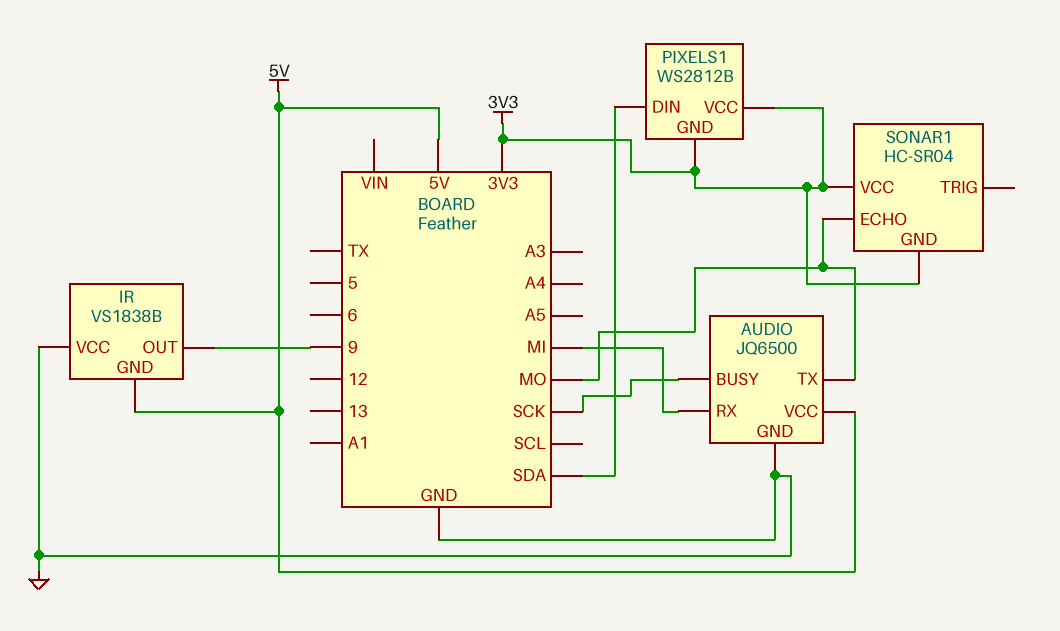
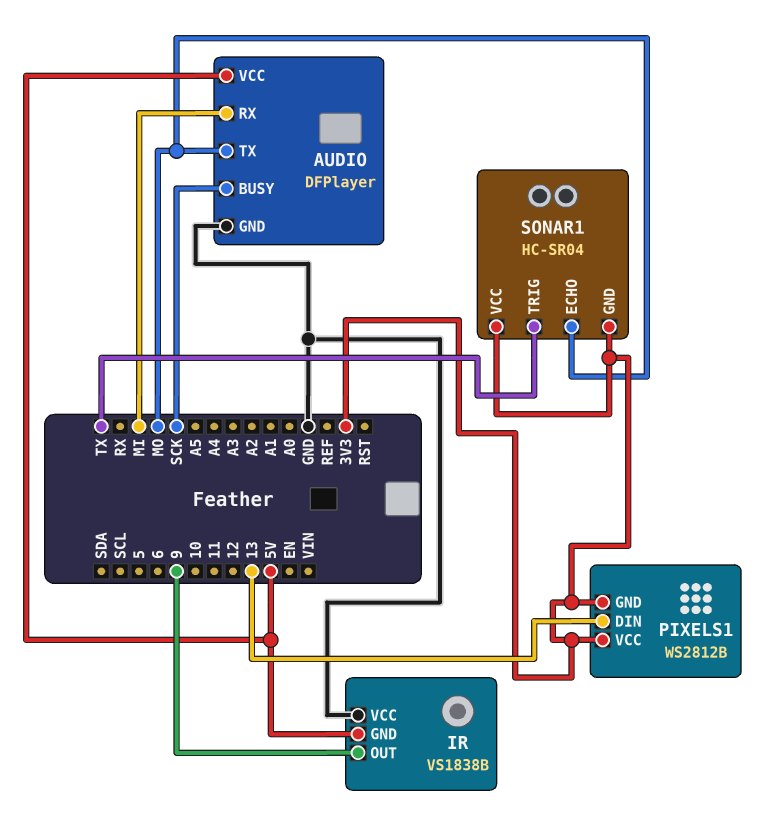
AUDIO: JQ6500 -> DFPlayer
PIXELS1 pin DIN: SDA -> 13
SONAR1 pin TRIG: none -> TX

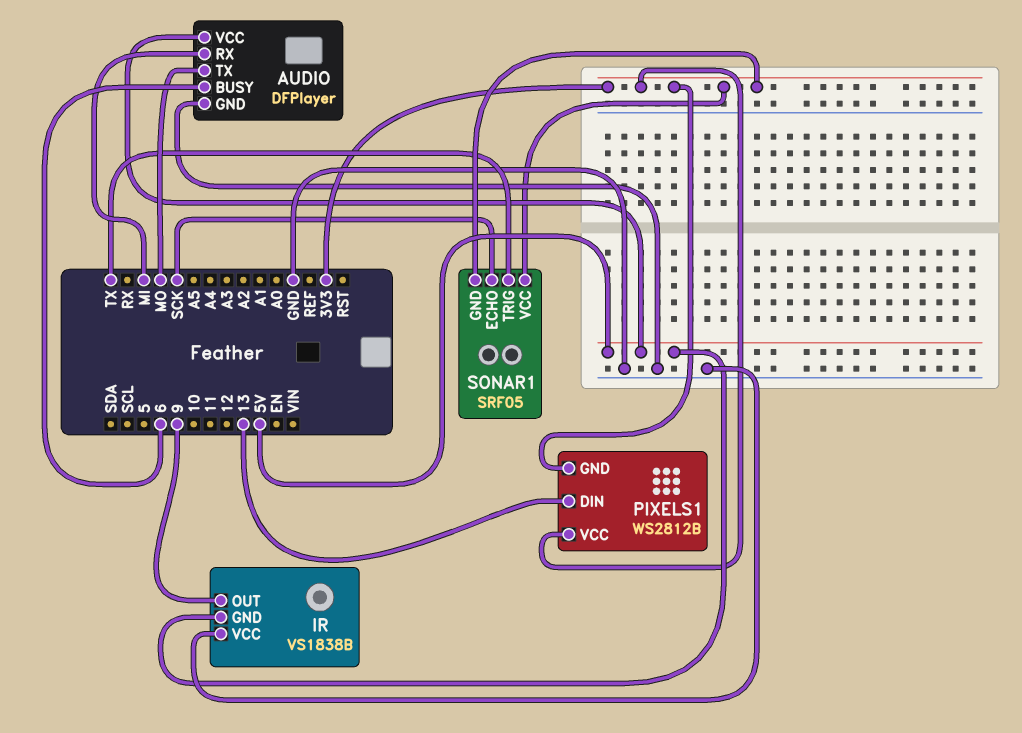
AUDIO pin BUSY: SCK -> 6
SONAR1: HC-SR04 -> SRF05
SONAR1 pin ECHO: MO -> SCK

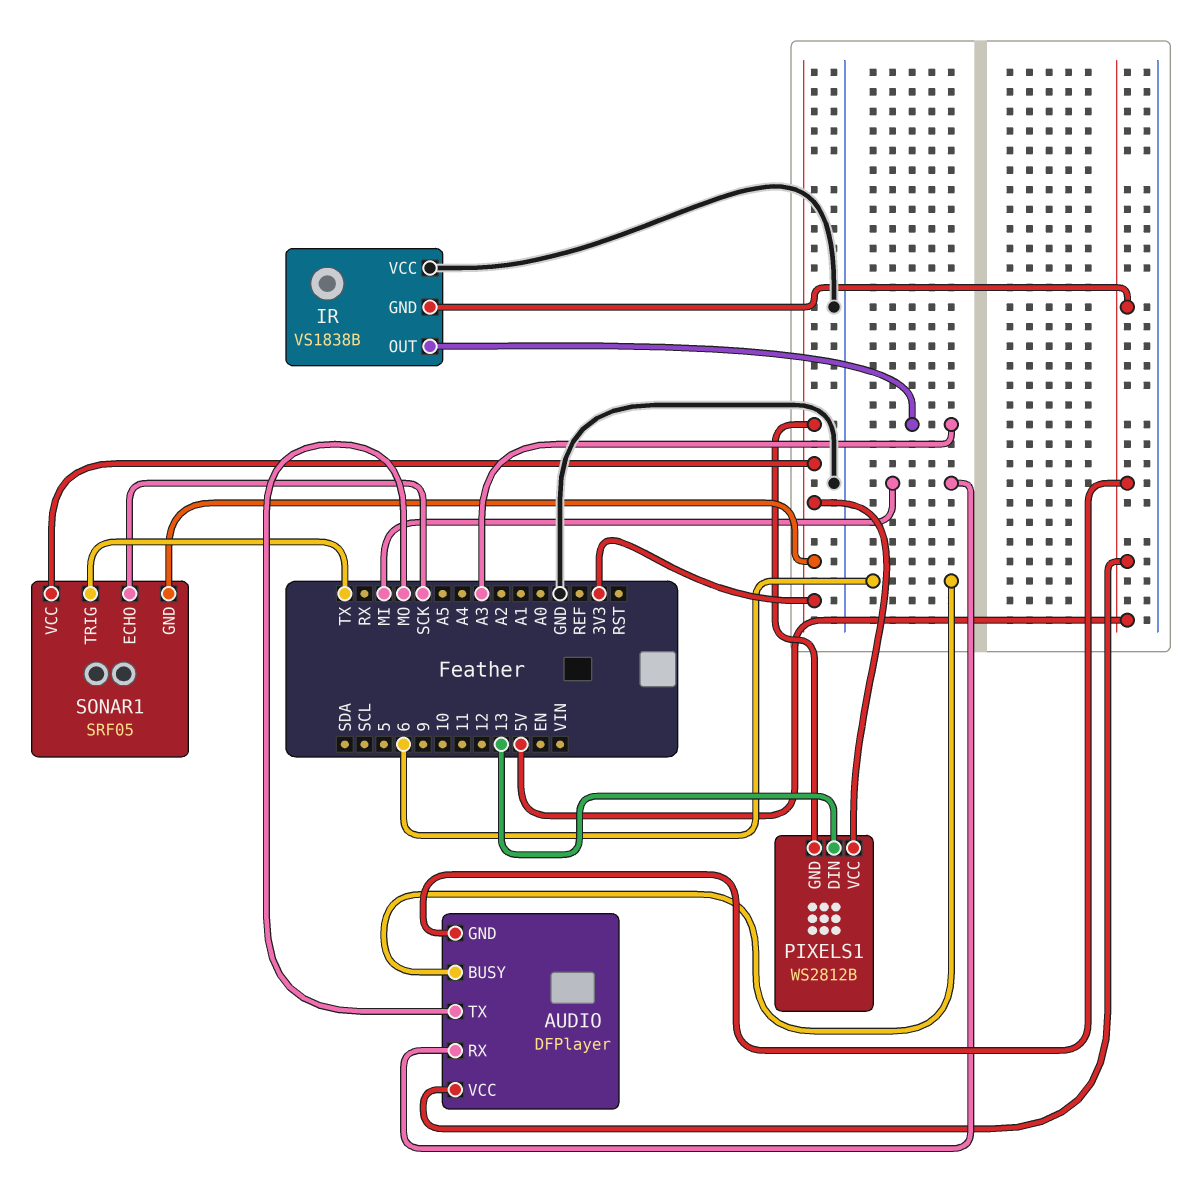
AUDIO pin GND: GND -> 5V
IR pin OUT: 9 -> A3

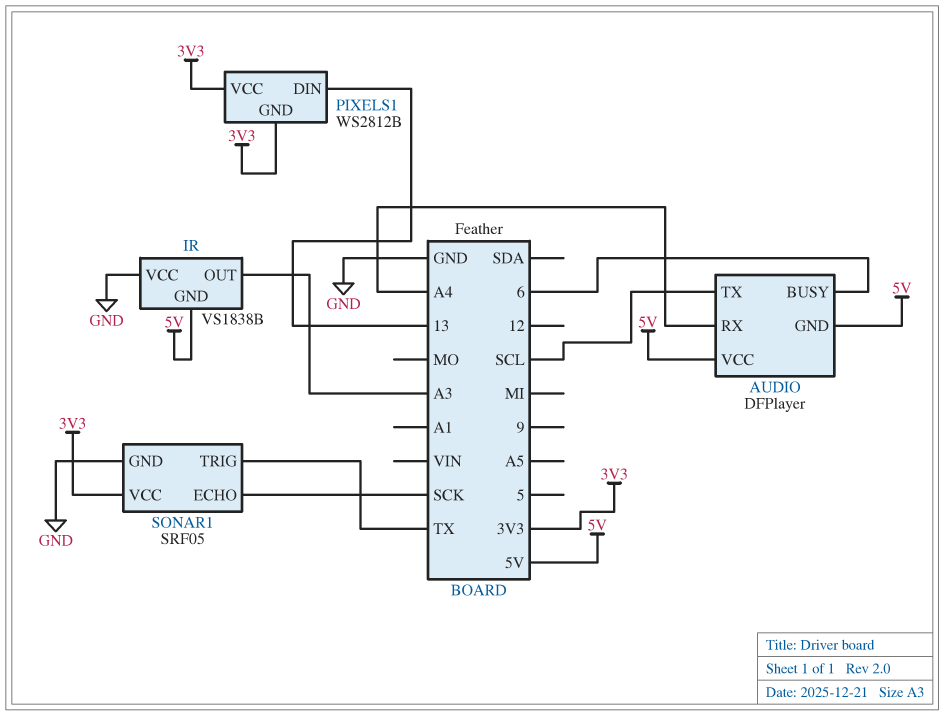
AUDIO pin RX: MI -> A4
AUDIO pin TX: MO -> SCL
SONAR1 pin GND: 3V3 -> GND

